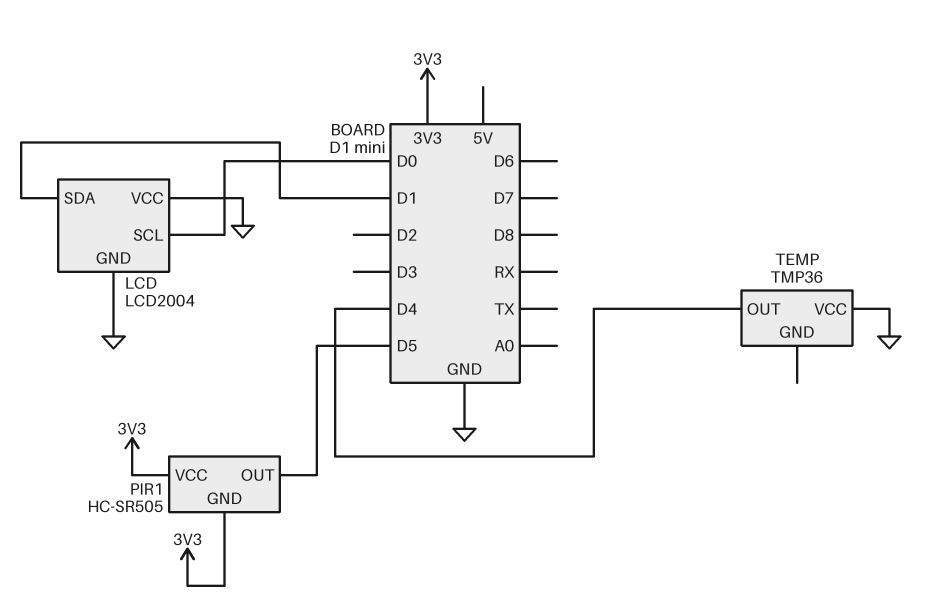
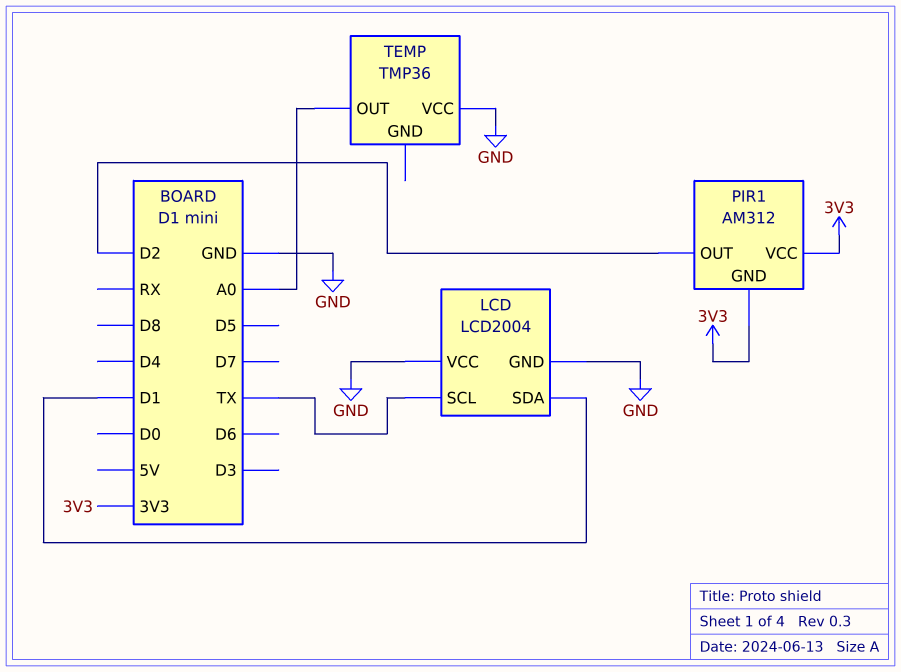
LCD pin SCL: D0 -> TX
PIR1: HC-SR505 -> AM312
PIR1 pin OUT: D5 -> D2
TEMP pin OUT: D4 -> A0

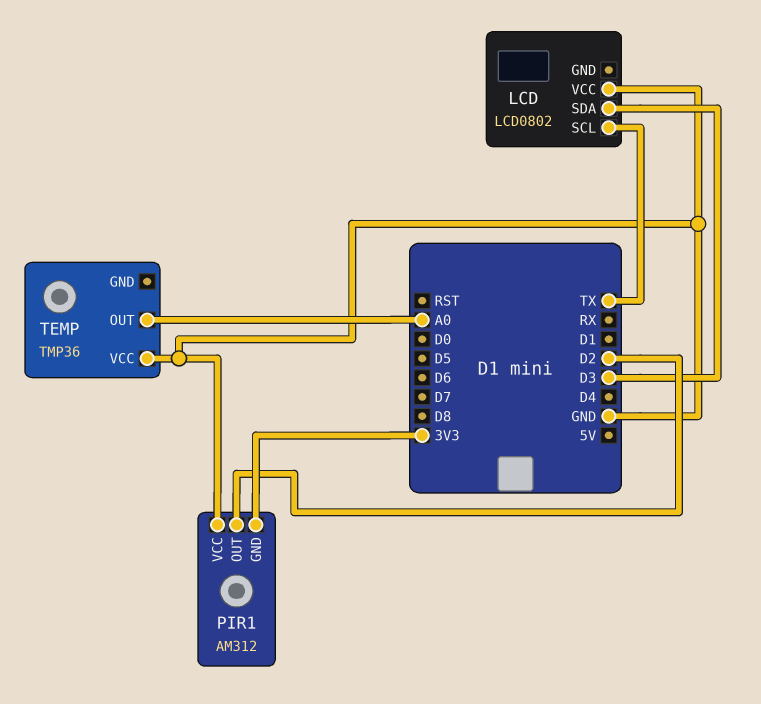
LCD: LCD2004 -> LCD0802
LCD pin GND: GND -> none
LCD pin SDA: D1 -> D3
PIR1 pin VCC: 3V3 -> GND

